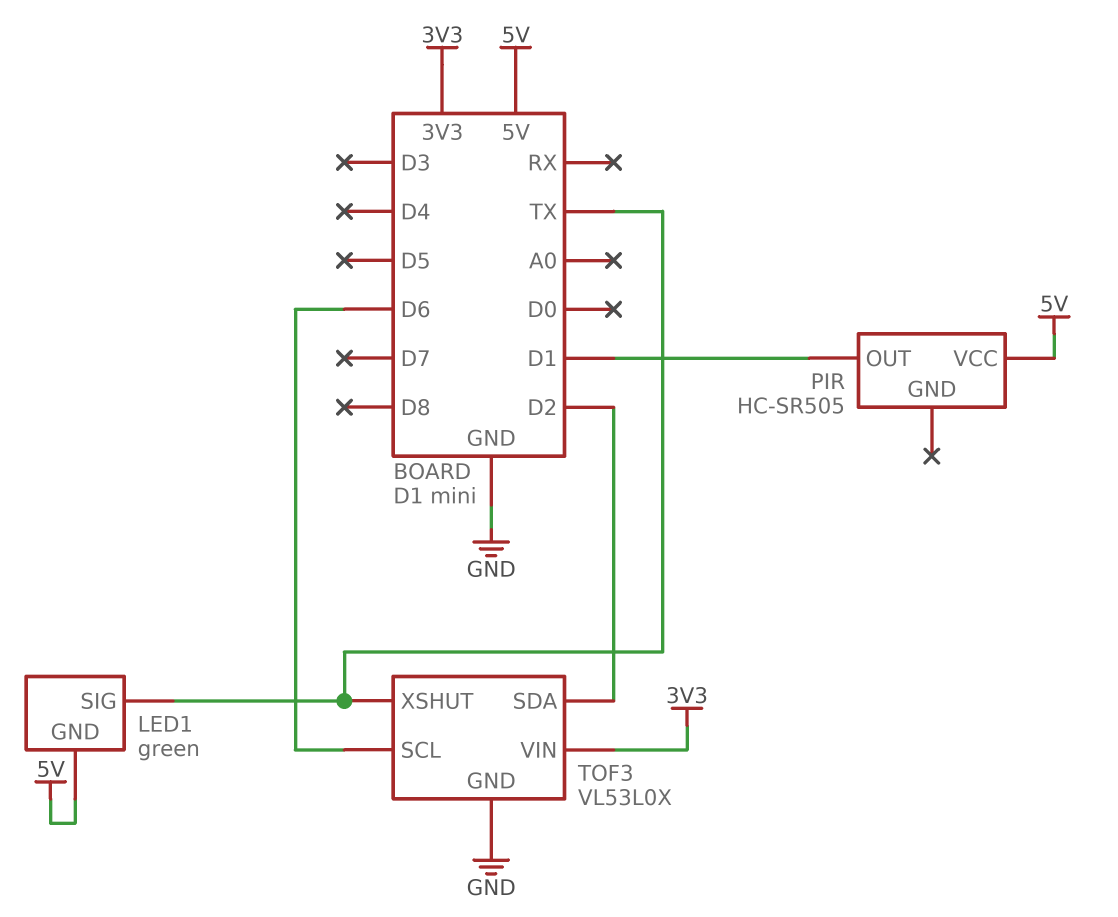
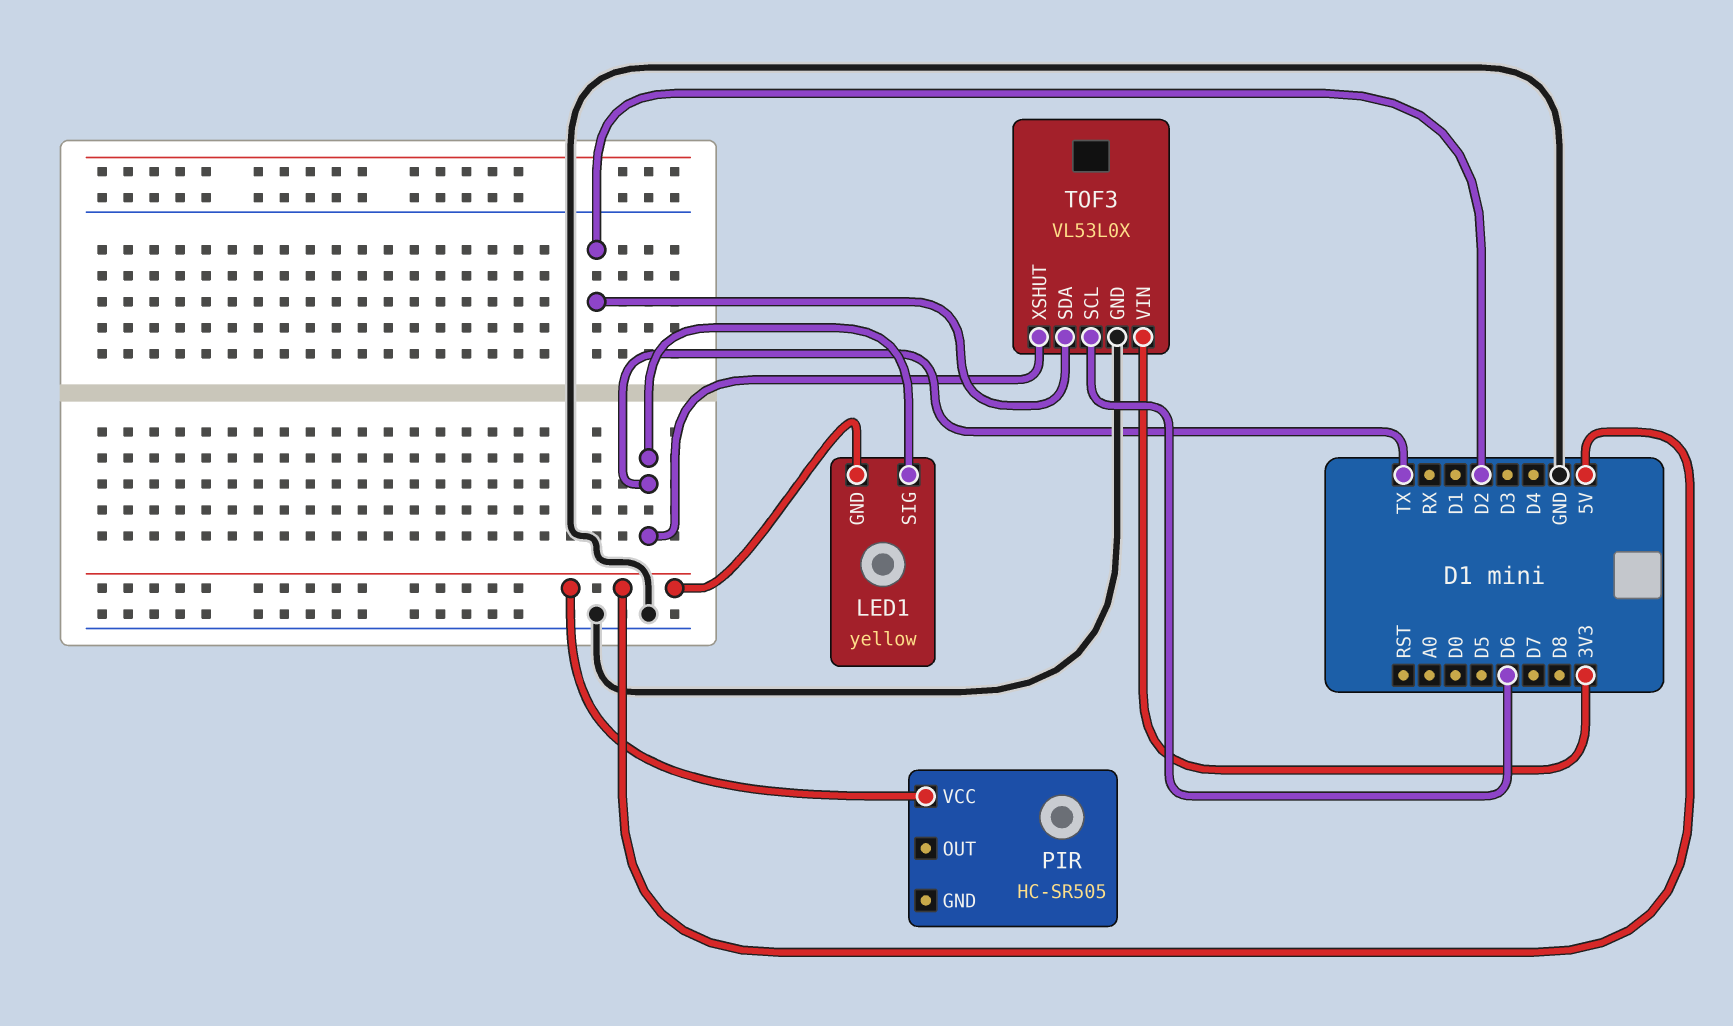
LED1: green -> yellow
PIR pin OUT: D1 -> none

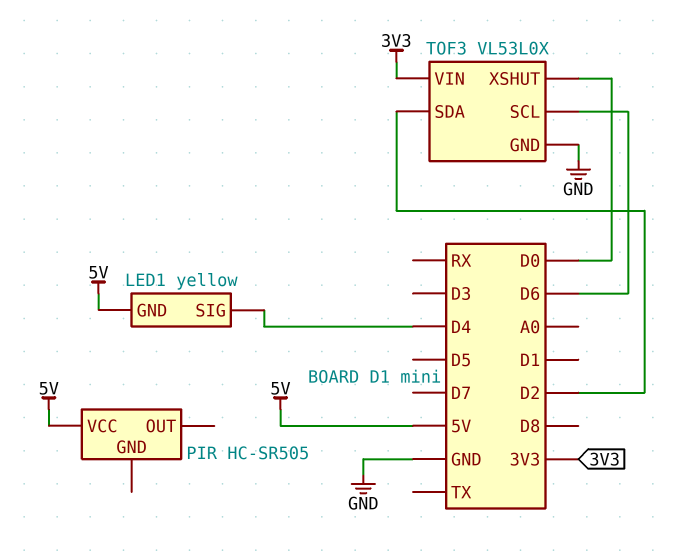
LED1 pin SIG: TX -> D4
TOF3 pin XSHUT: TX -> D0

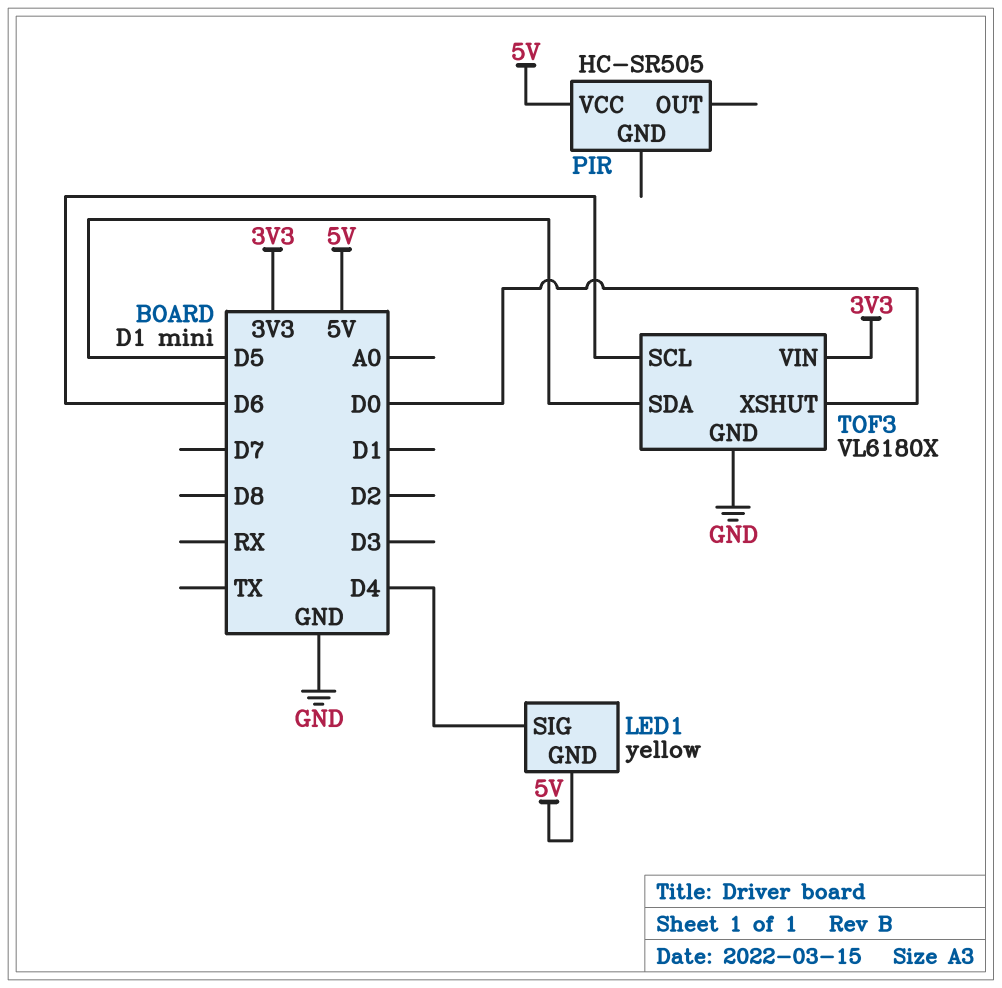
TOF3: VL53L0X -> VL6180X
TOF3 pin SDA: D2 -> D5

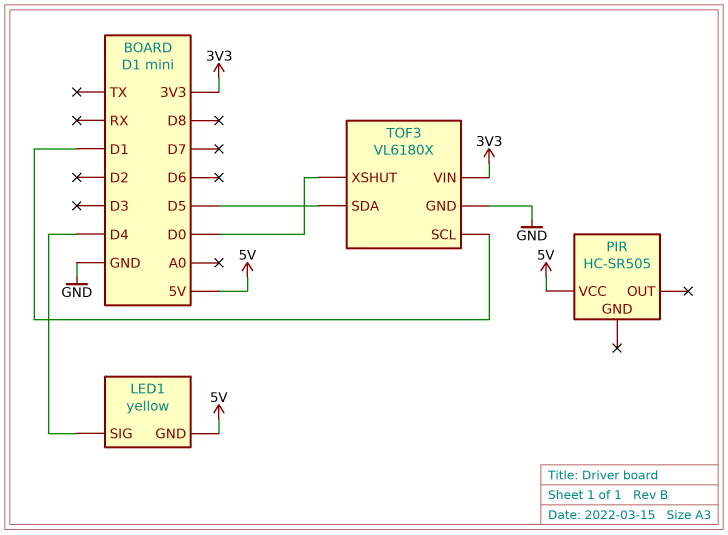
TOF3 pin SCL: D6 -> D1

